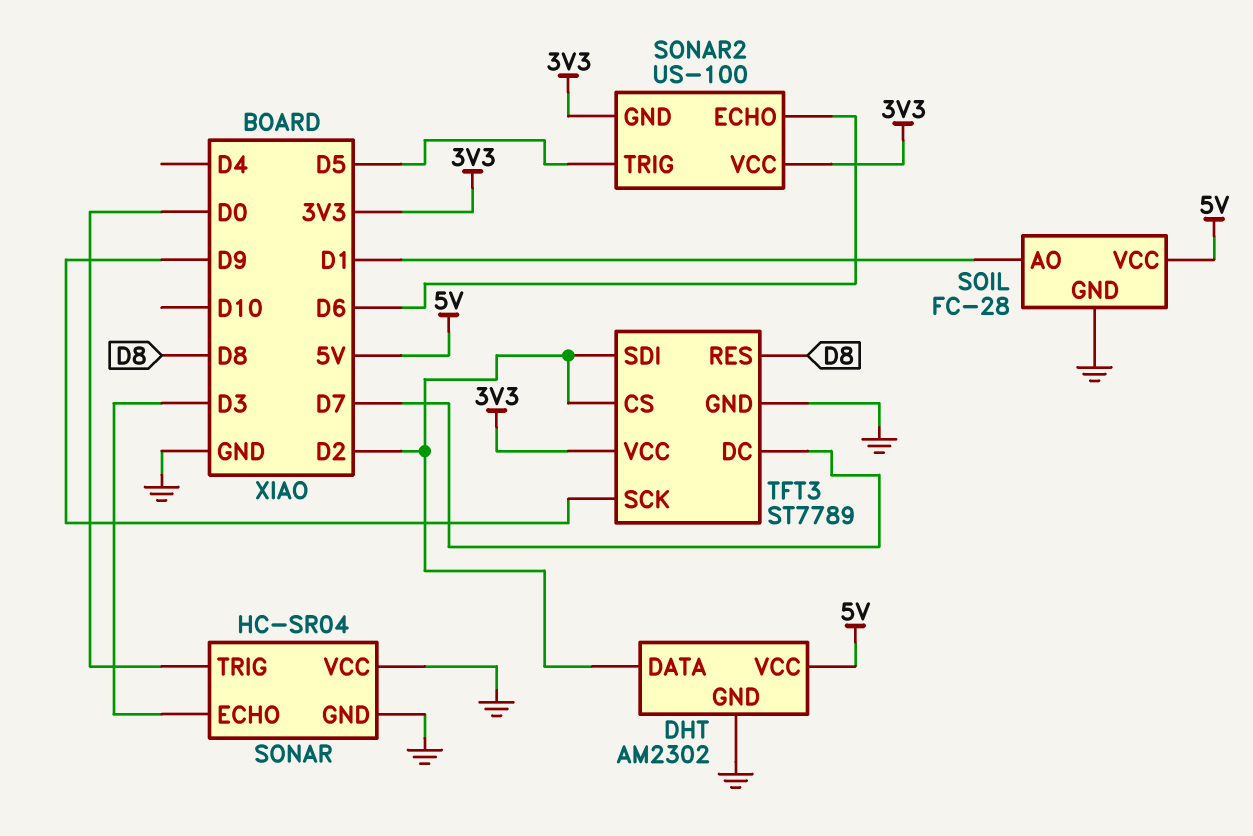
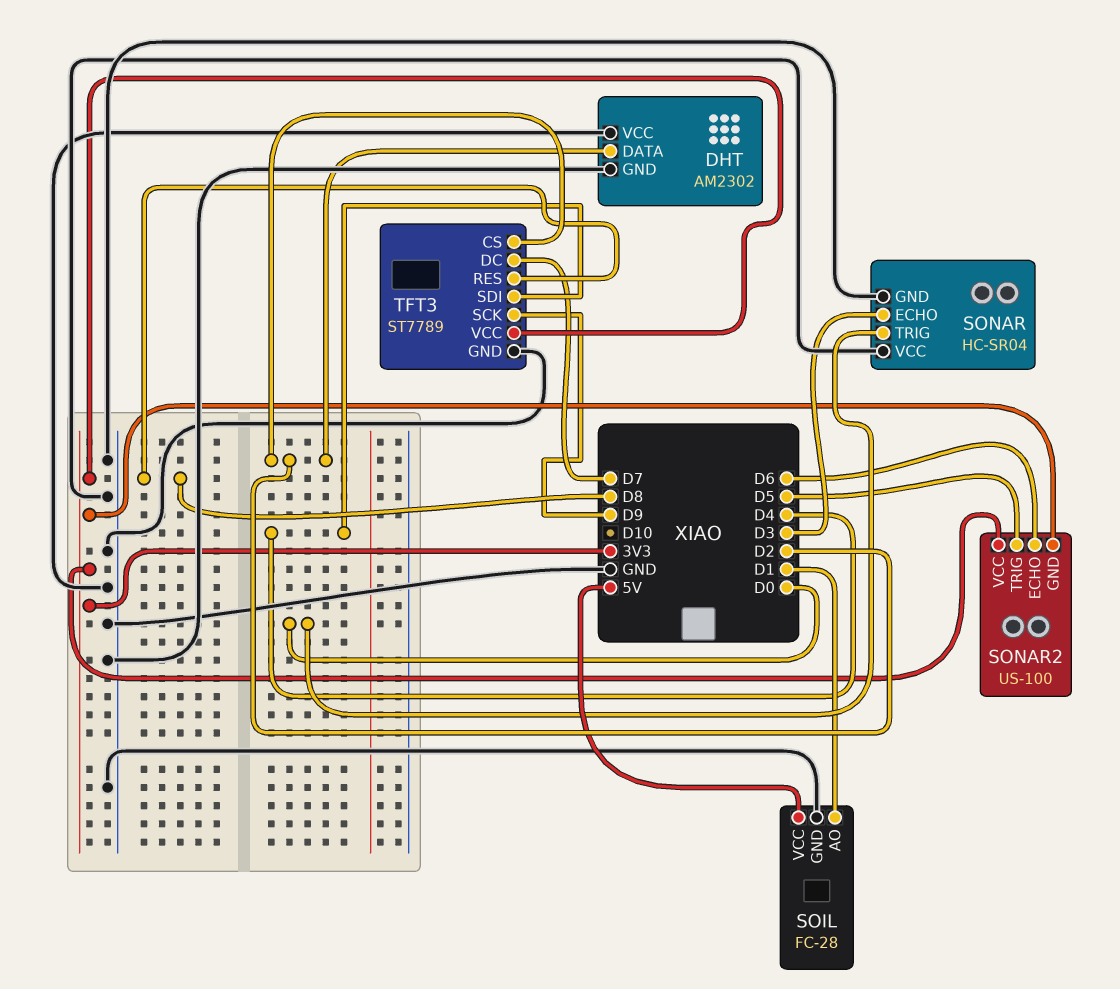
DHT pin VCC: 5V -> GND
TFT3 pin SDI: D2 -> D4

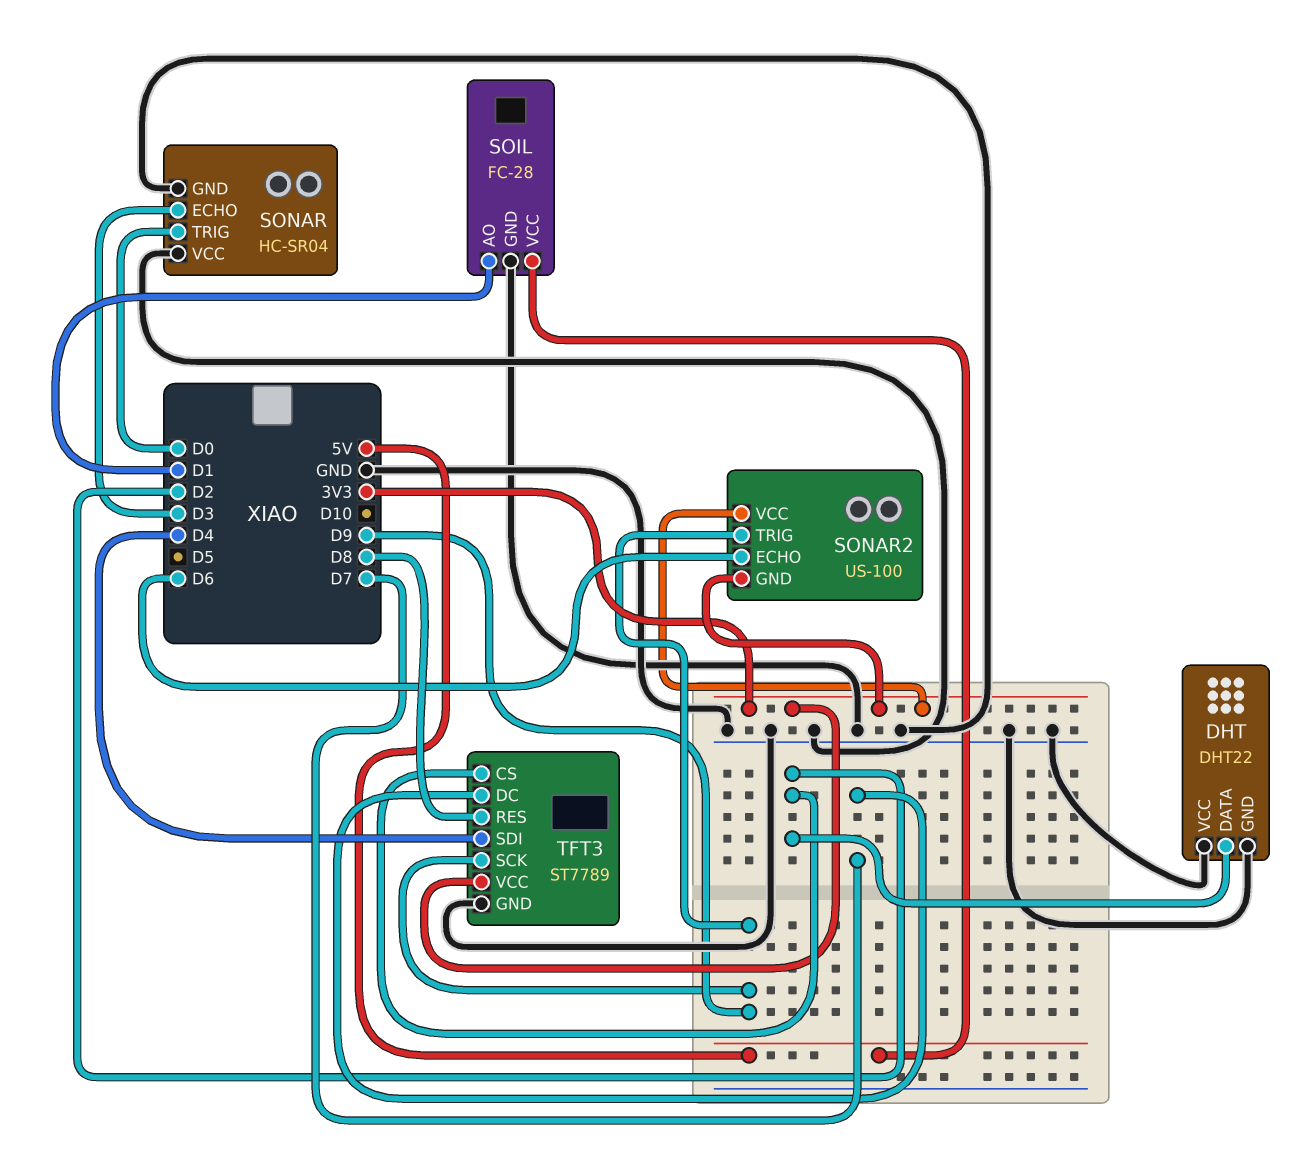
DHT: AM2302 -> DHT22
SONAR2 pin TRIG: D5 -> D9

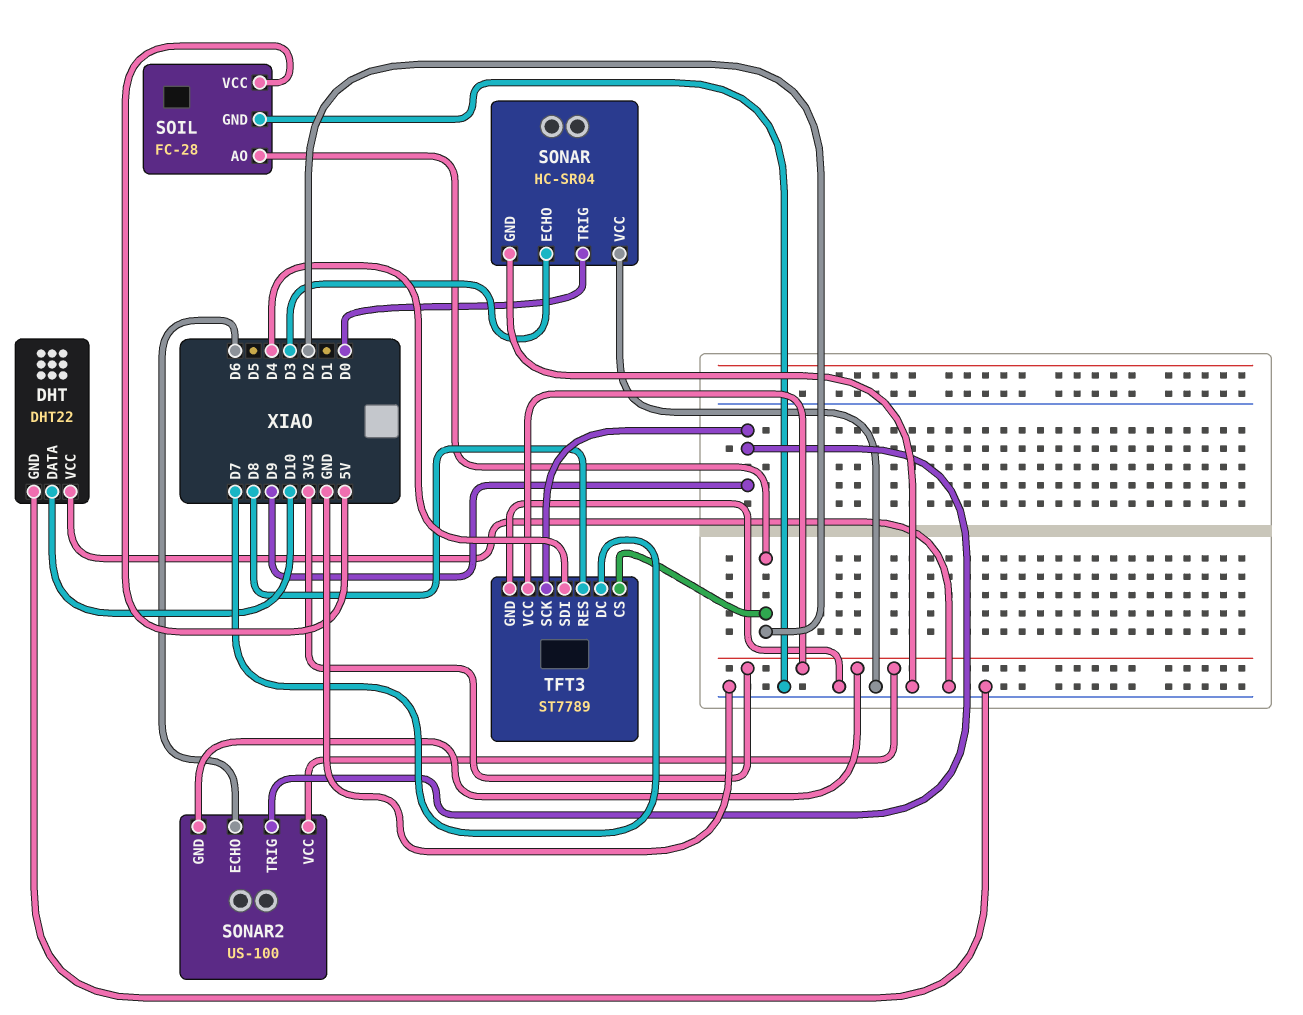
DHT pin DATA: D2 -> D10
SOIL pin AO: D1 -> D2

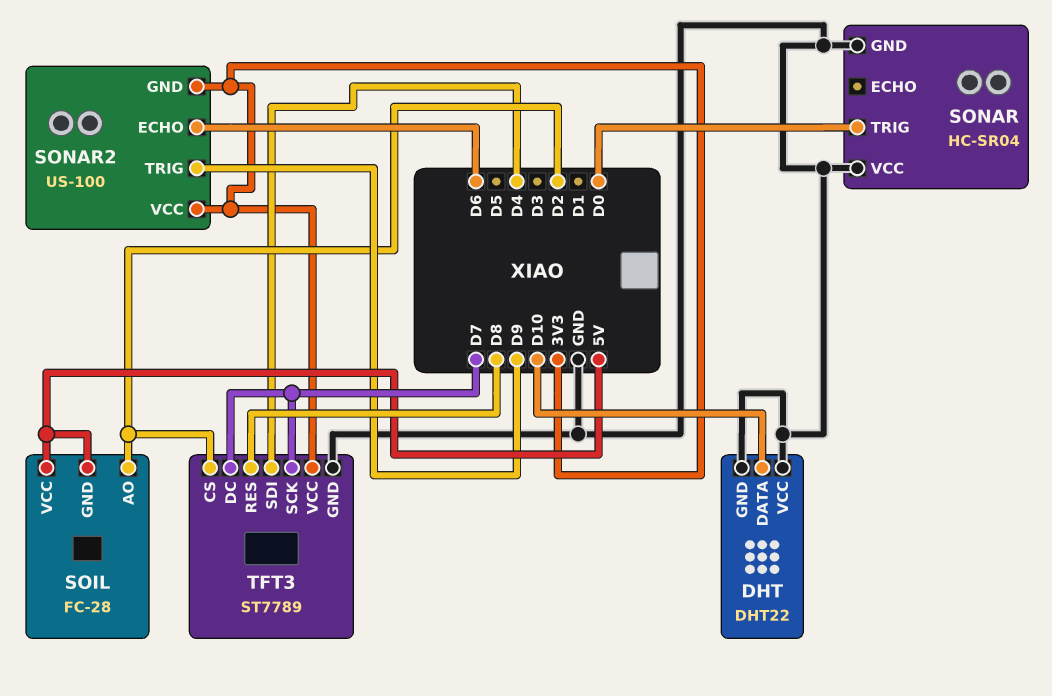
SOIL pin GND: GND -> 5V
SONAR pin ECHO: D3 -> none
TFT3 pin SCK: D9 -> D7

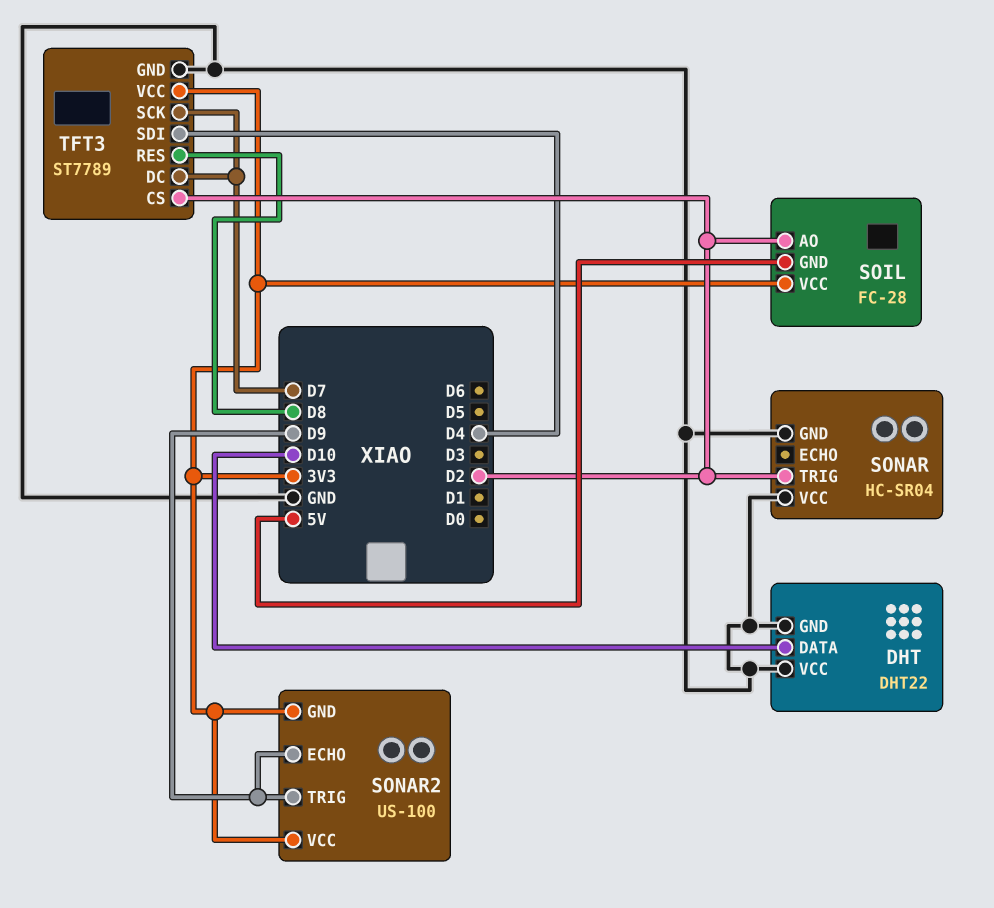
SOIL pin VCC: 5V -> 3V3
SONAR pin TRIG: D0 -> D2
SONAR2 pin ECHO: D6 -> D9

